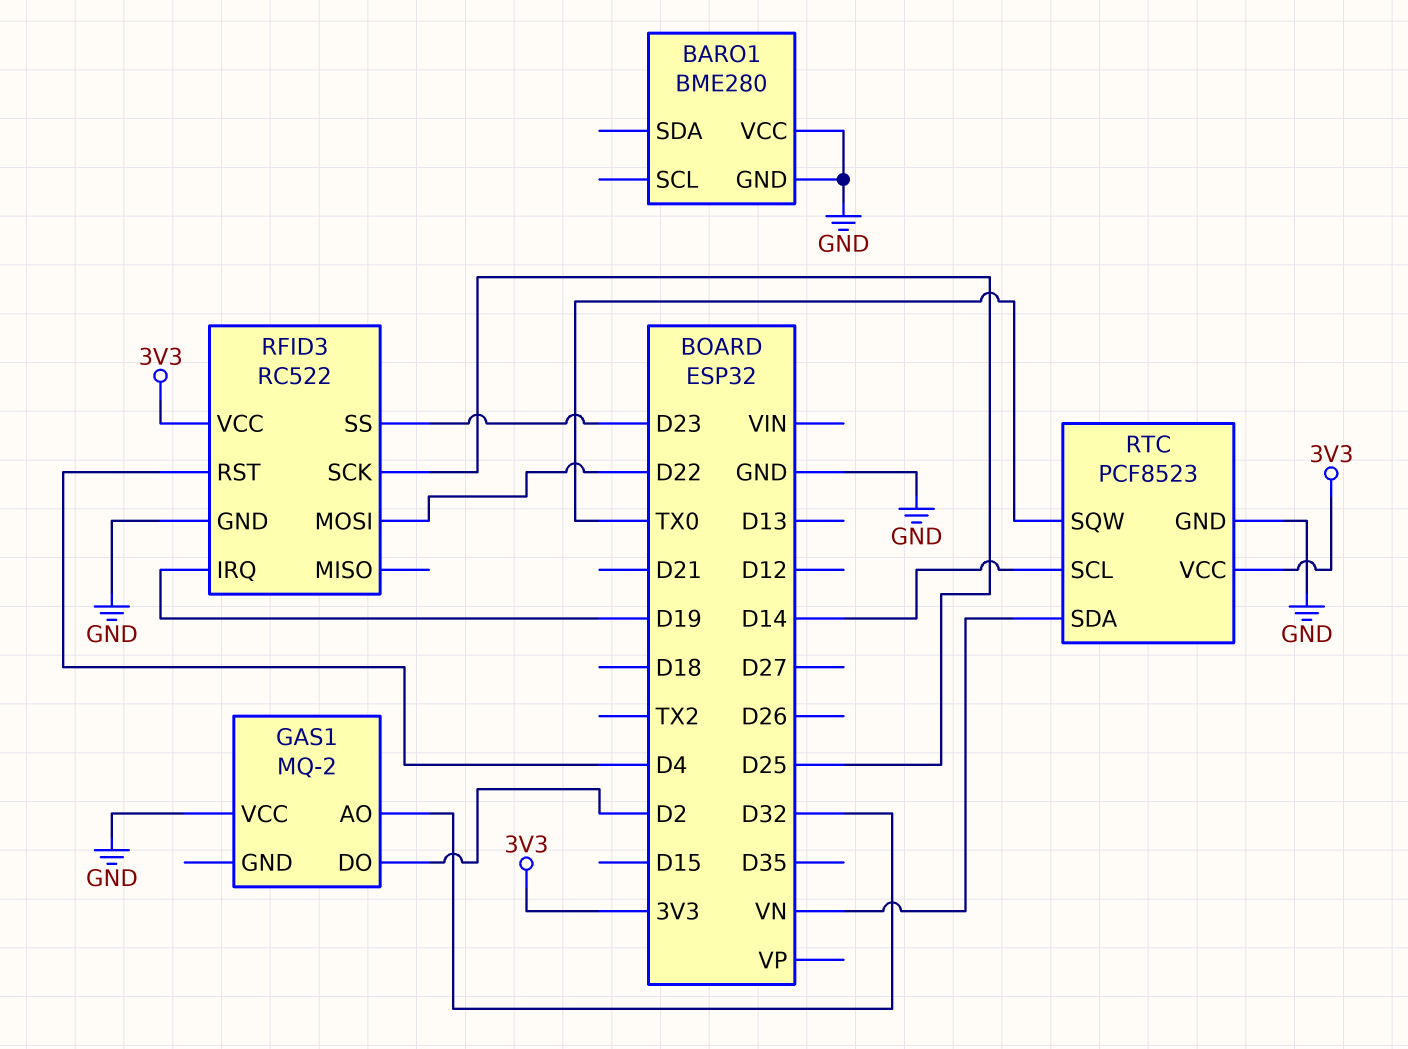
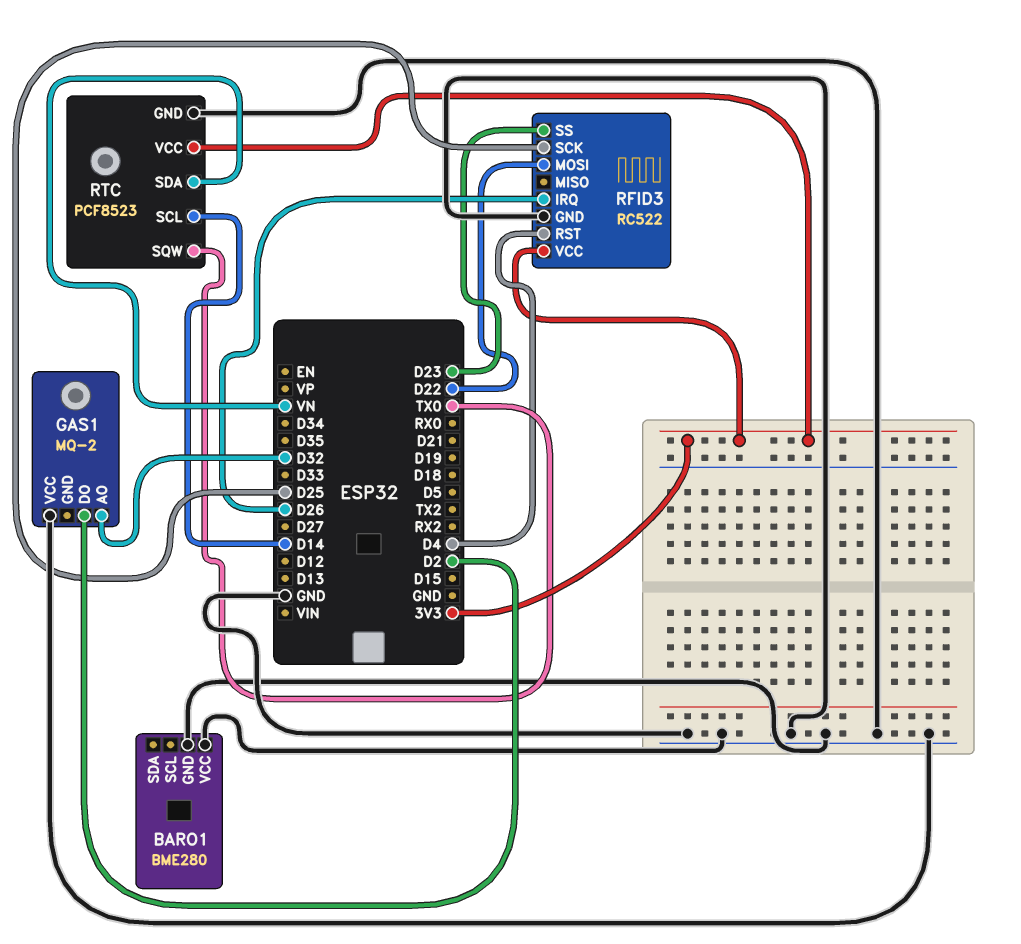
RFID3 pin IRQ: D19 -> D26

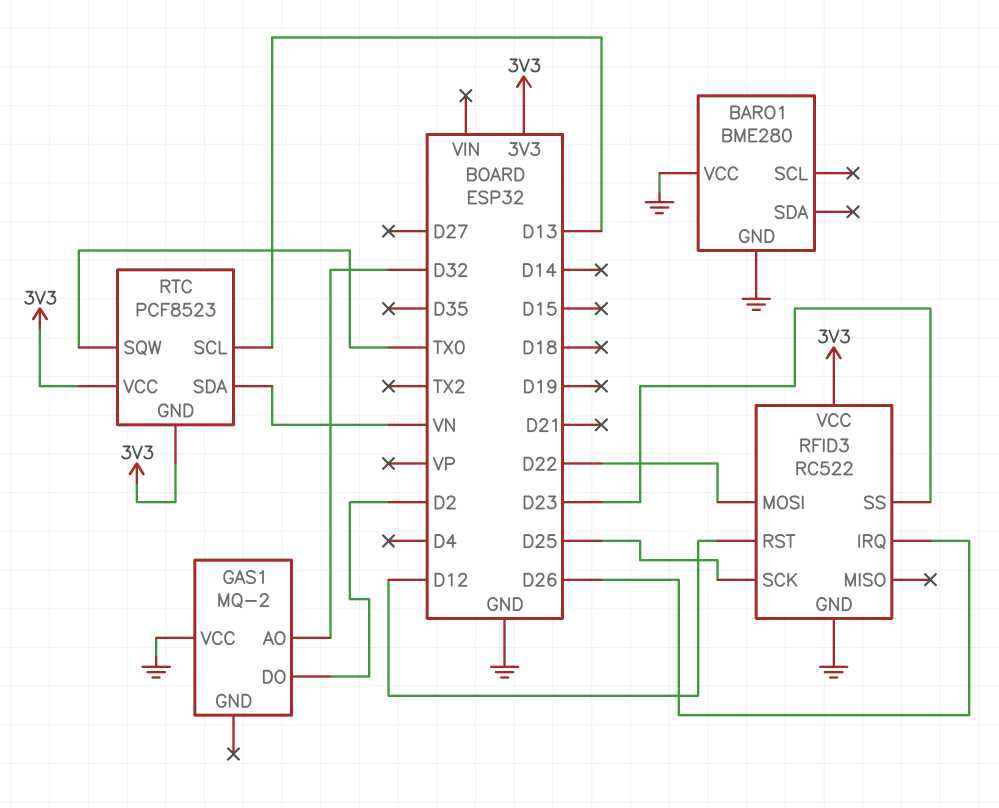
RFID3 pin RST: D4 -> D12
RTC pin GND: GND -> 3V3
RTC pin SCL: D14 -> D13

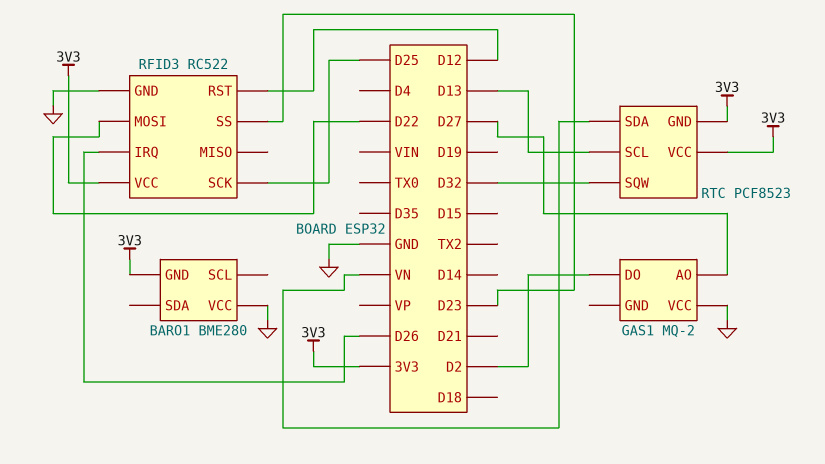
BARO1 pin GND: GND -> 3V3
GAS1 pin AO: D32 -> D27
RTC pin SQW: TX0 -> D32

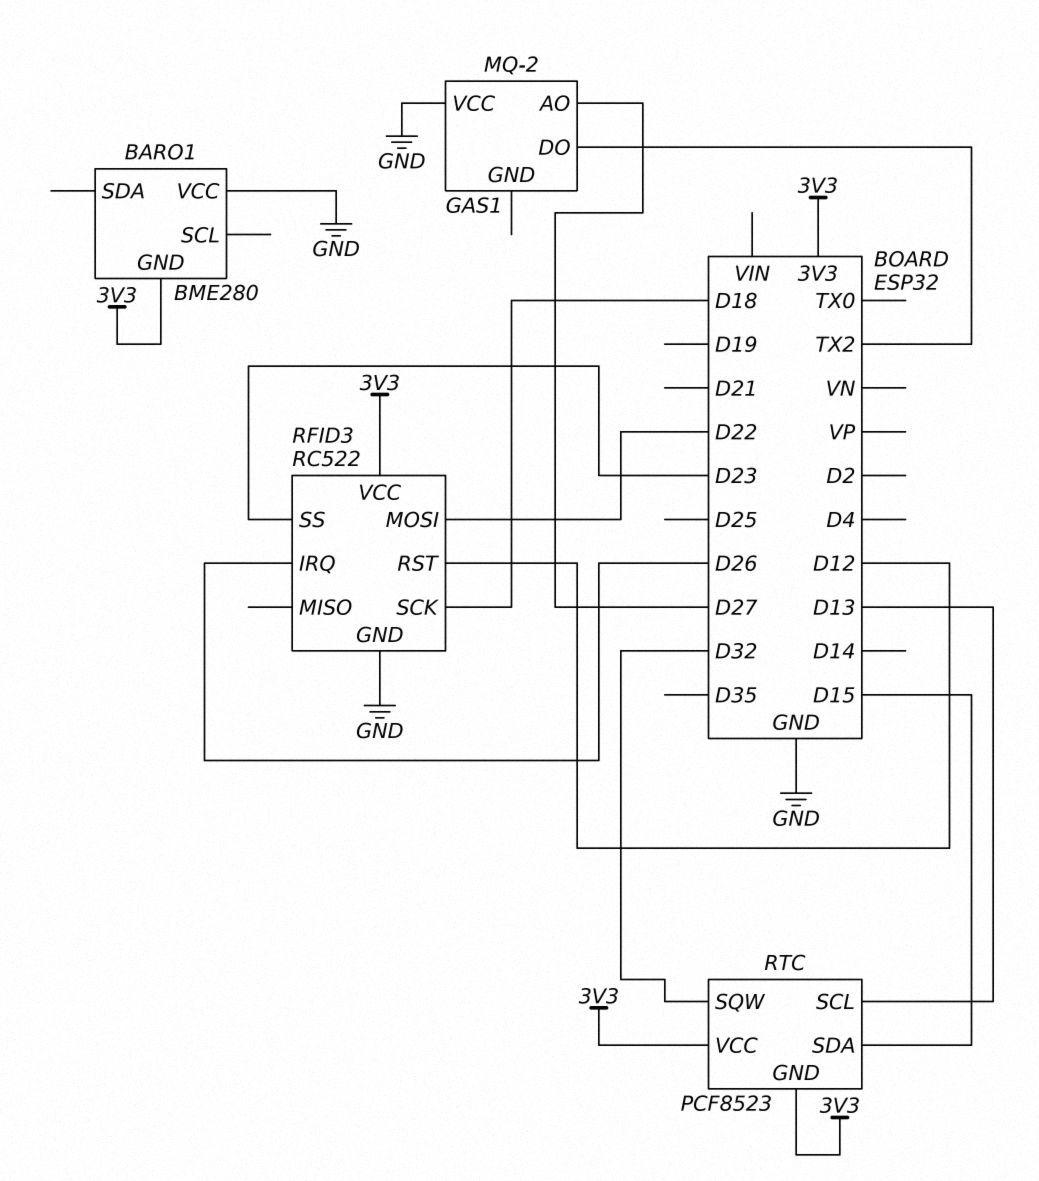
GAS1 pin DO: D2 -> TX2
RFID3 pin SCK: D25 -> D18
RTC pin SDA: VN -> D15

